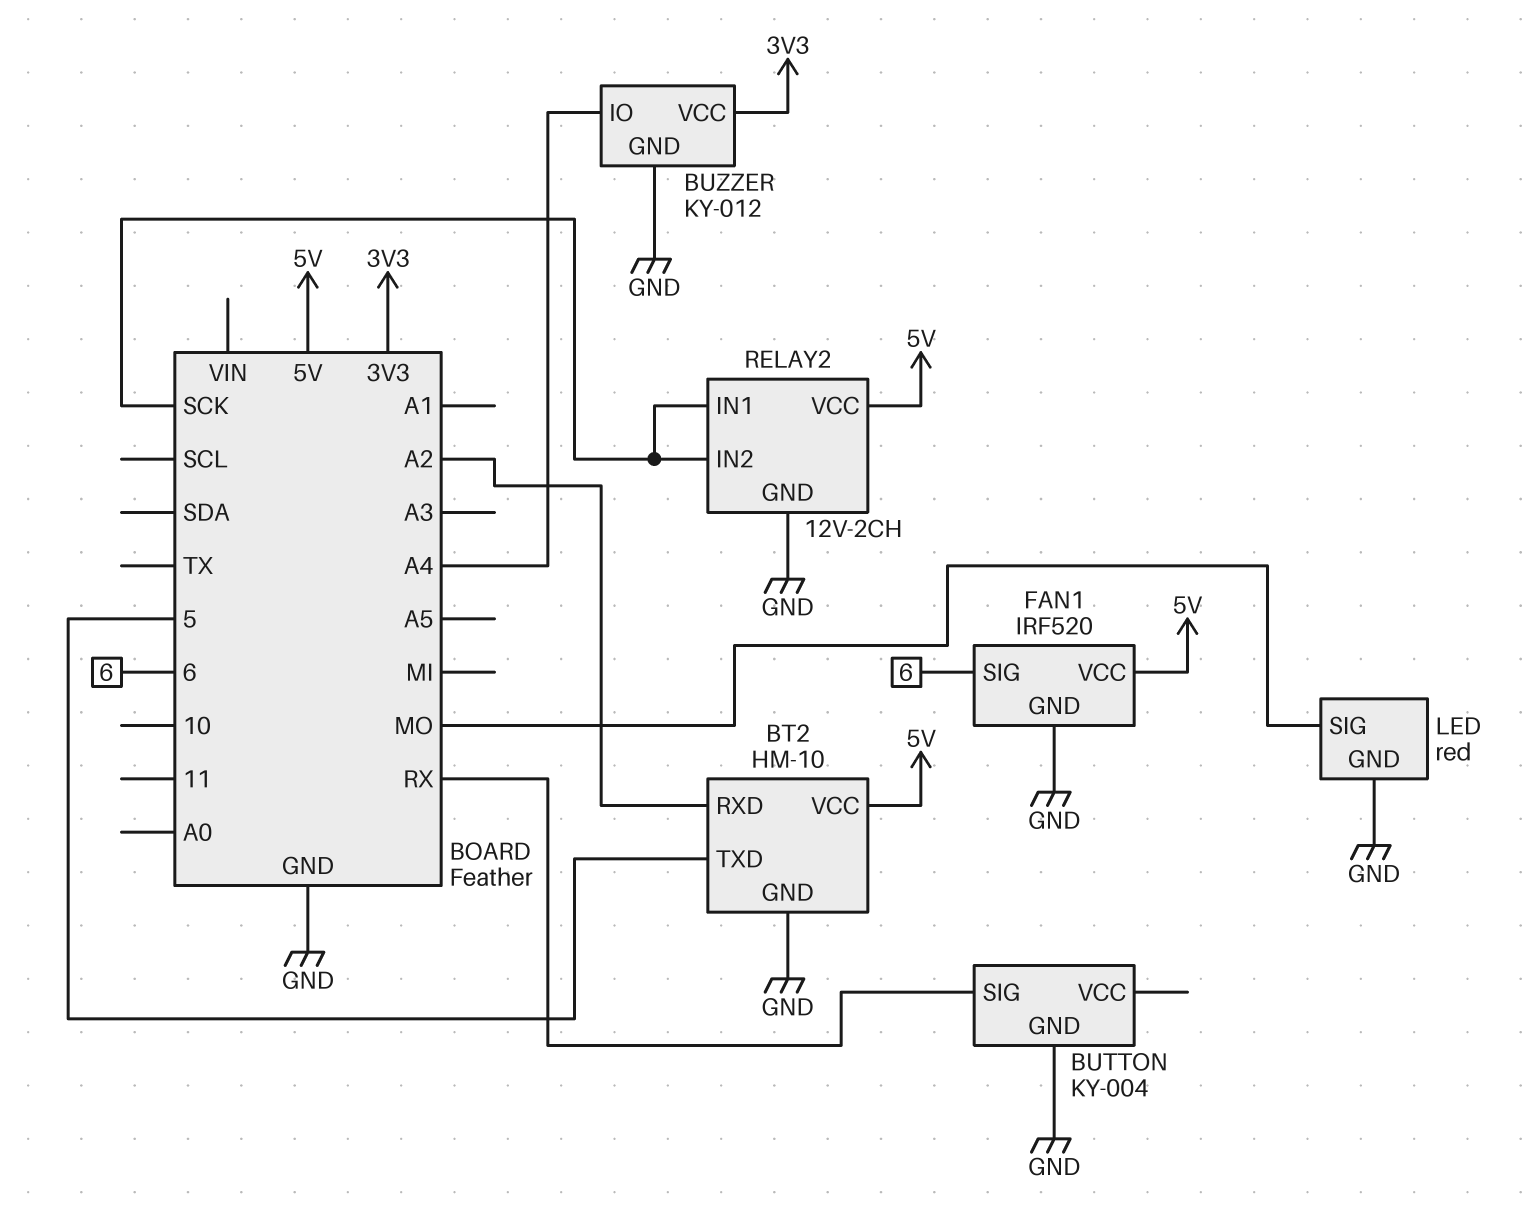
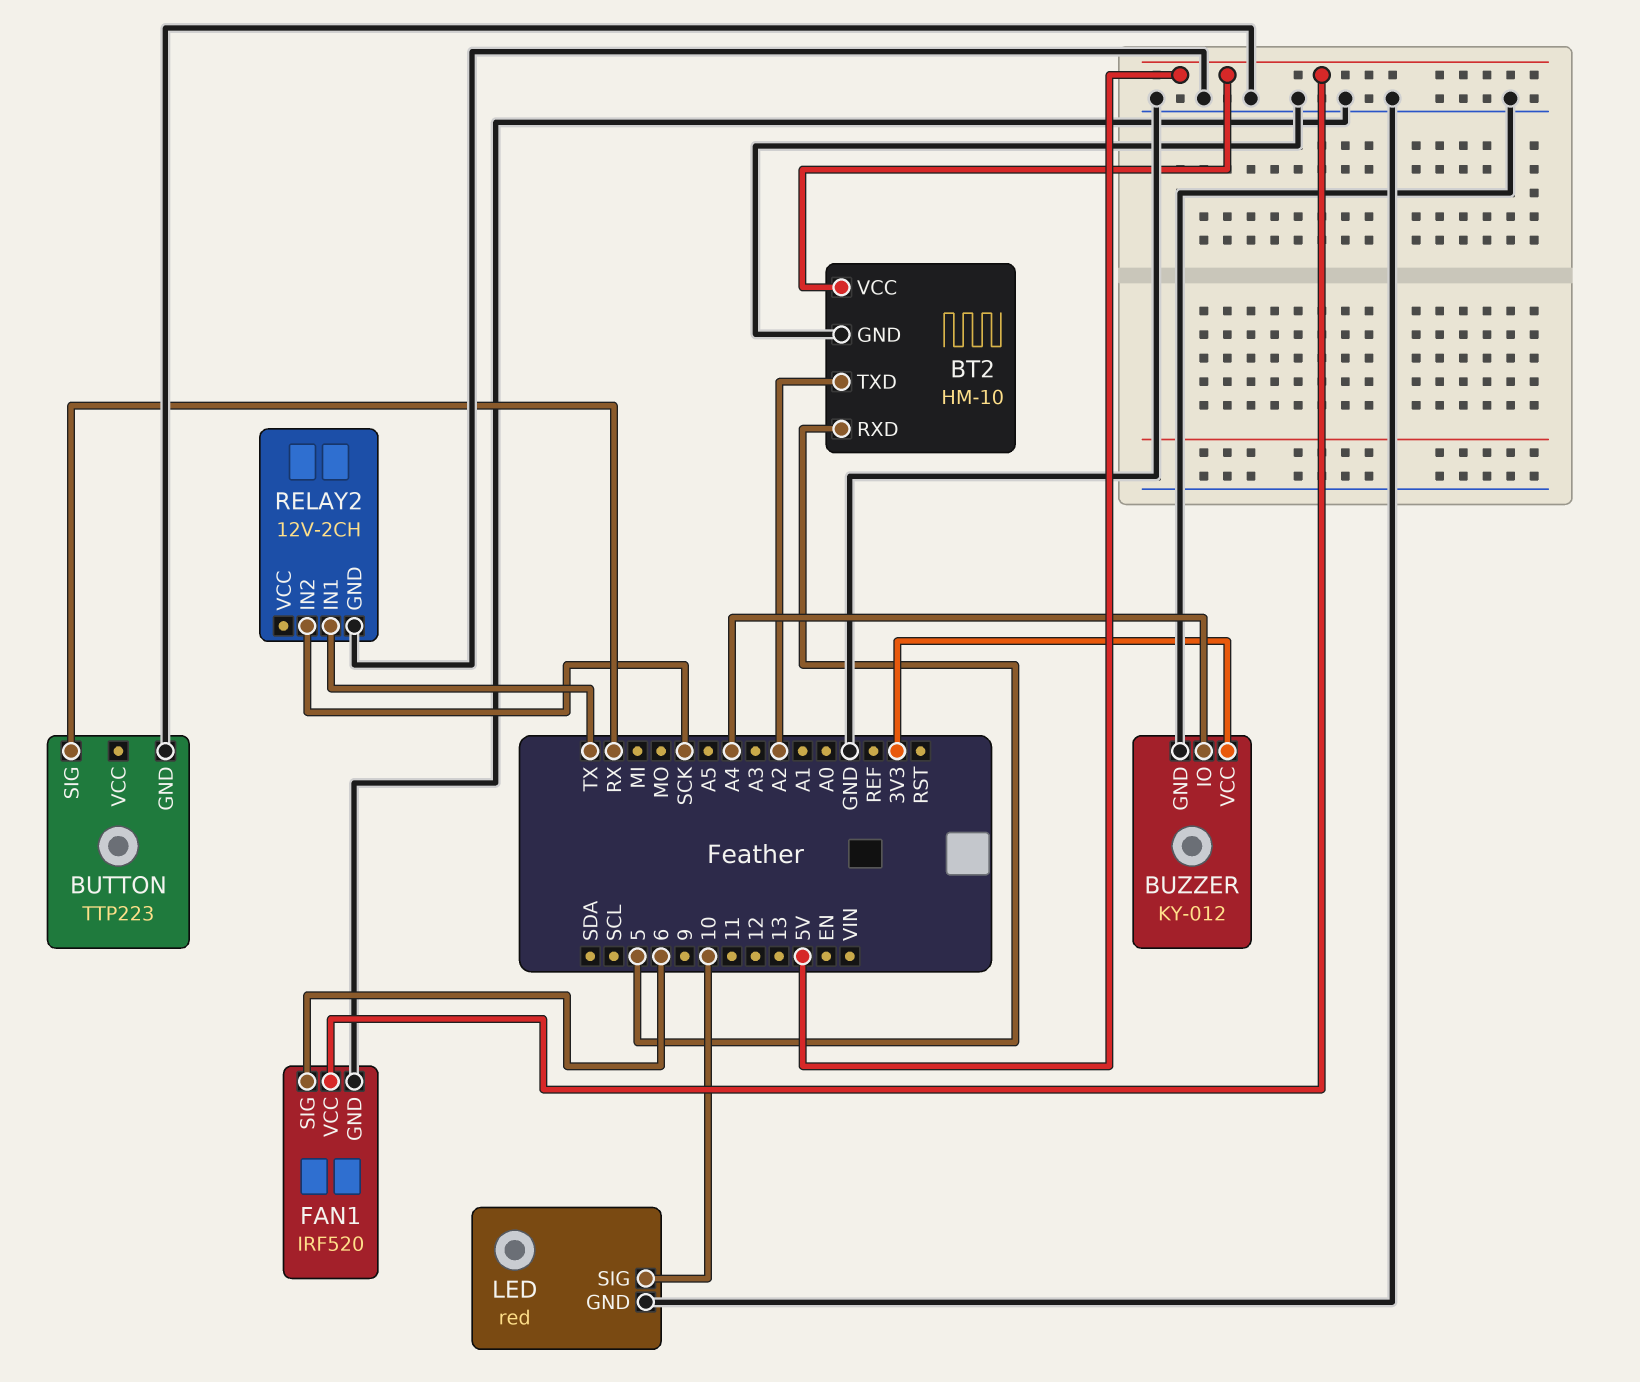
BT2 pin RXD: A2 -> 5
BT2 pin TXD: 5 -> A2
BUTTON: KY-004 -> TTP223
LED pin SIG: MO -> 10
RELAY2 pin IN1: SCK -> TX
RELAY2 pin VCC: 5V -> none

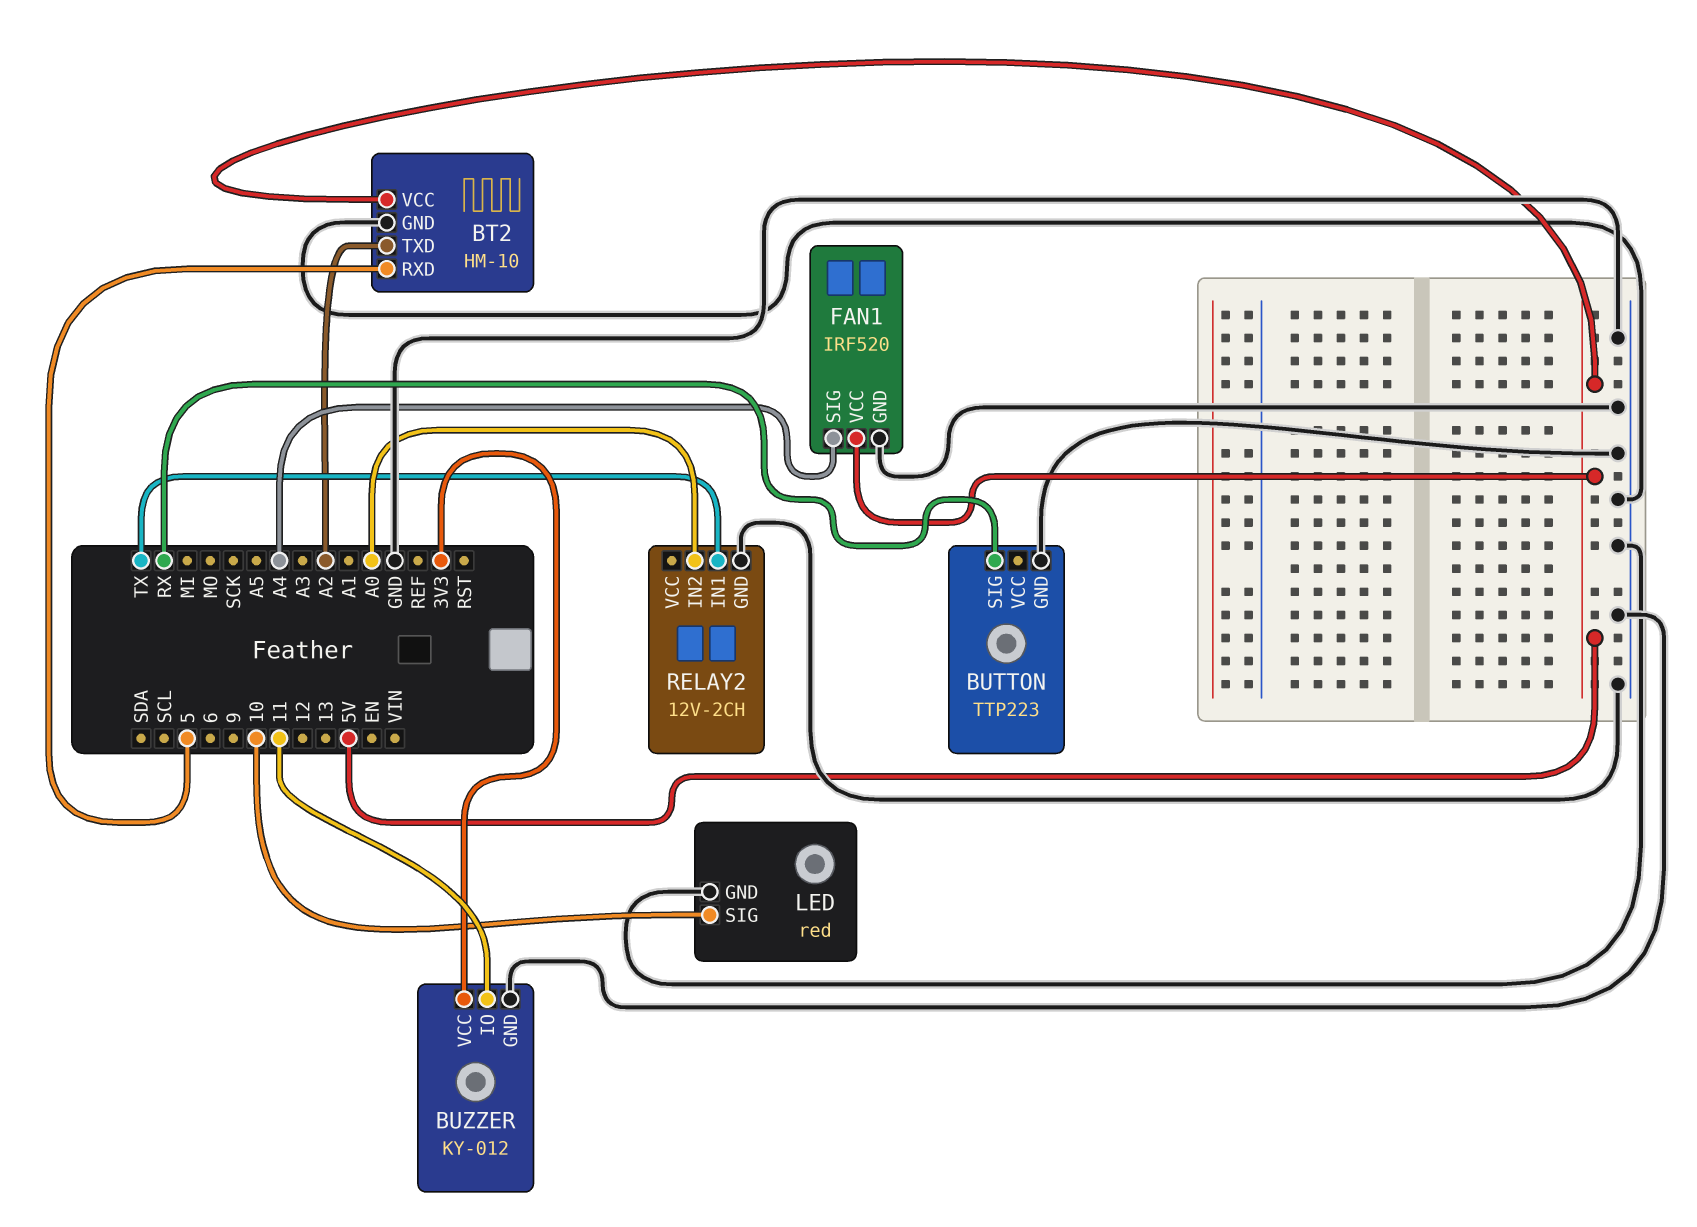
BUZZER pin IO: A4 -> 11
FAN1 pin SIG: 6 -> A4
RELAY2 pin IN2: SCK -> A0

